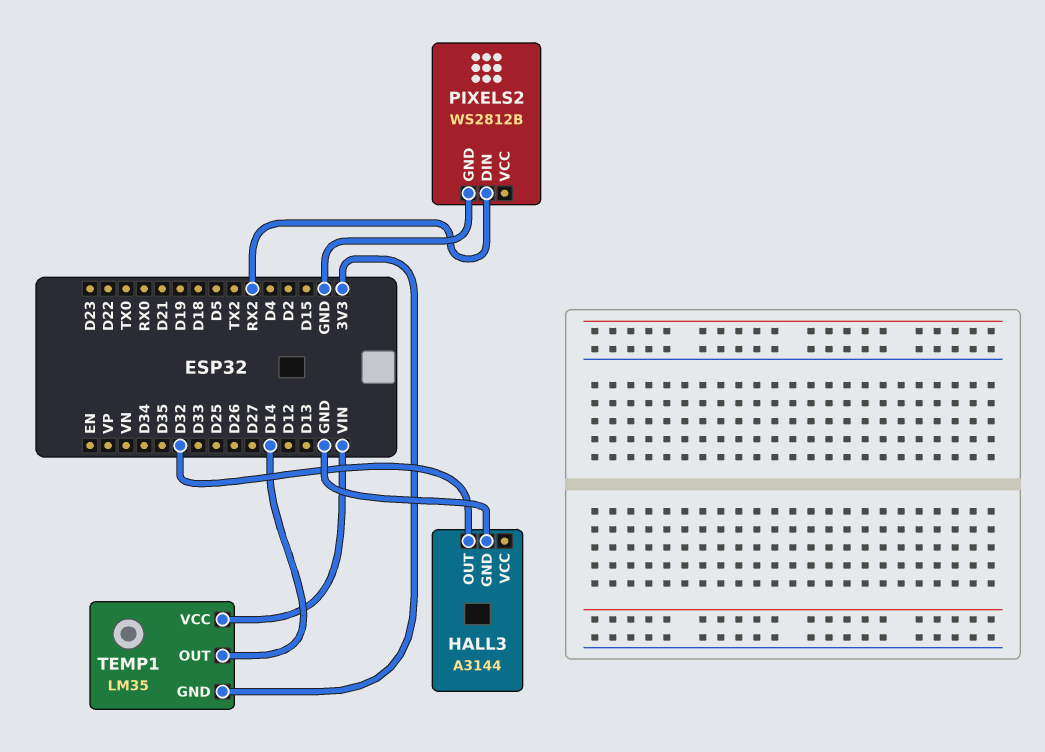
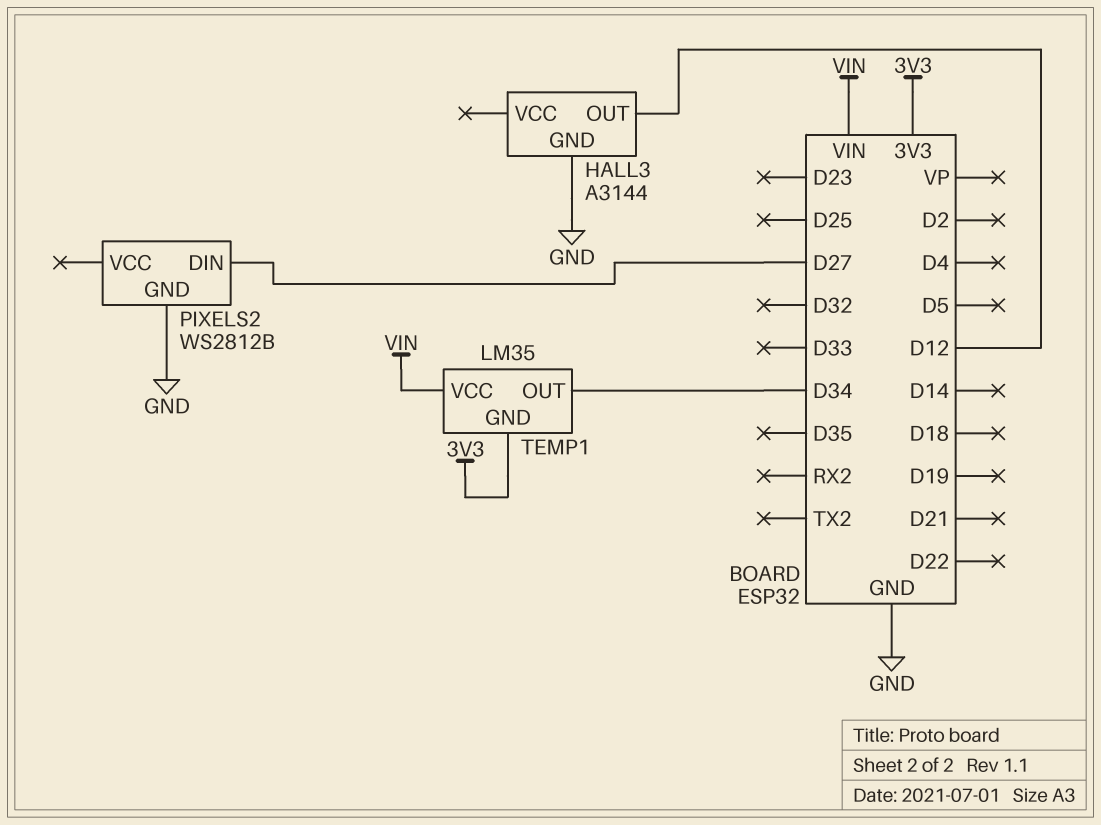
HALL3 pin OUT: D32 -> D12
PIXELS2 pin DIN: RX2 -> D27
TEMP1 pin OUT: D14 -> D34

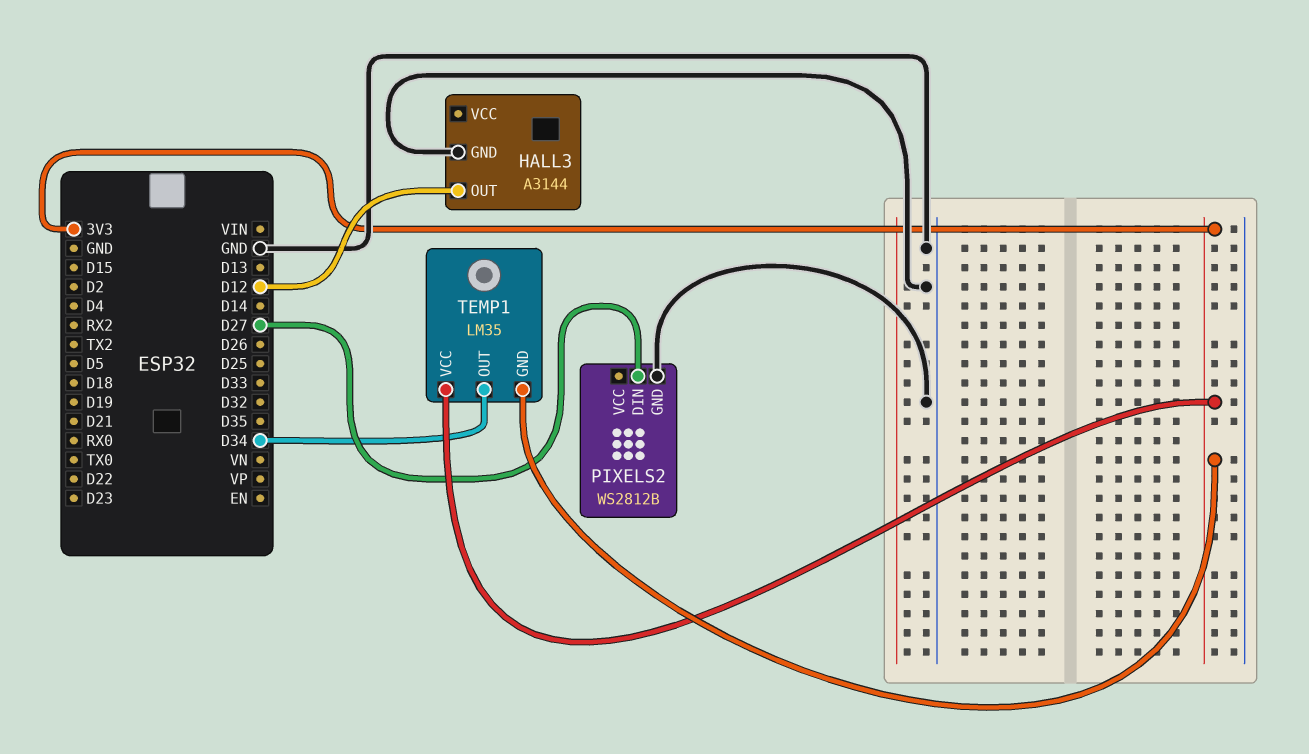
TEMP1 pin VCC: VIN -> 3V3

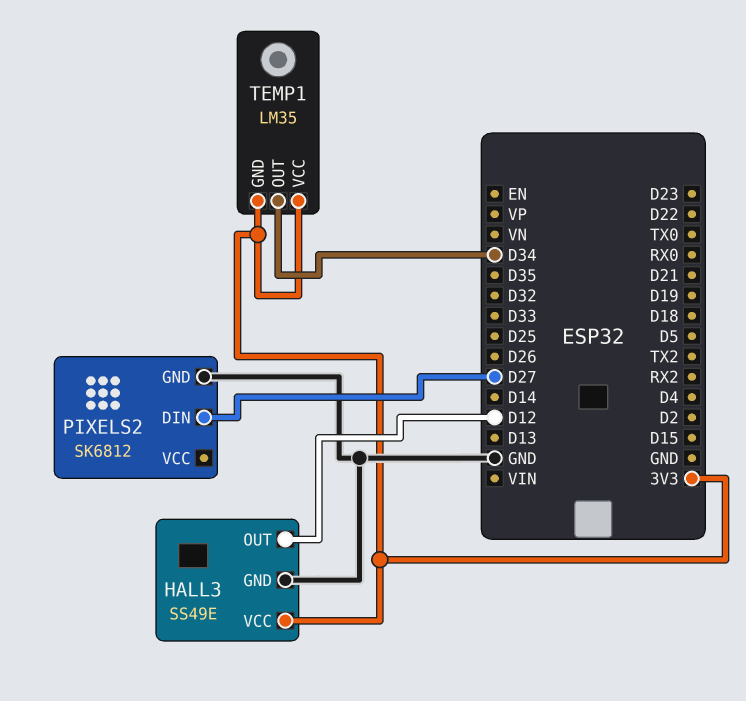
HALL3: A3144 -> SS49E
HALL3 pin VCC: none -> 3V3
PIXELS2: WS2812B -> SK6812

